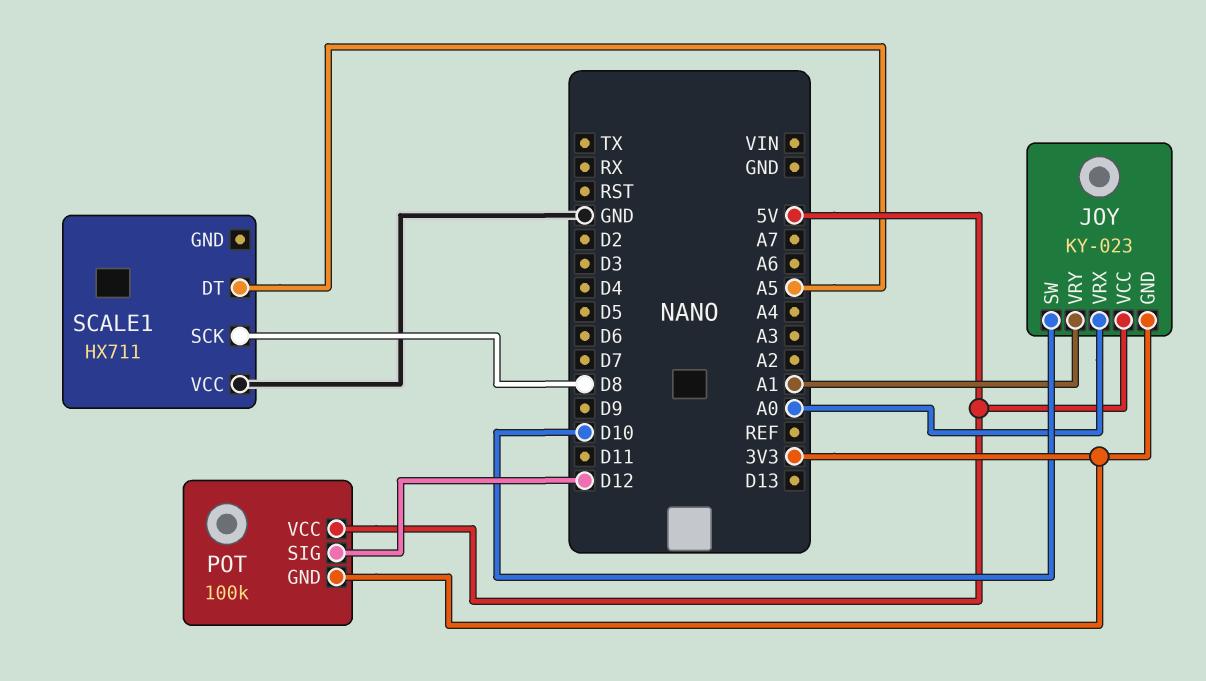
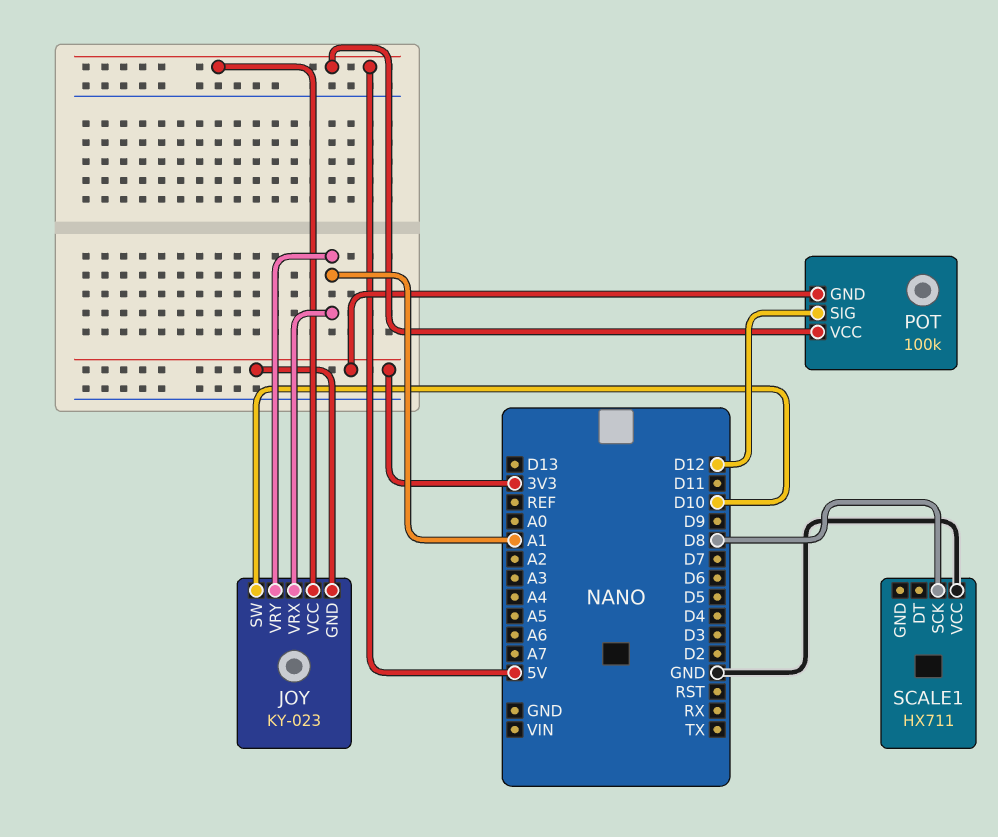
JOY pin VRX: A0 -> A1
SCALE1 pin DT: A5 -> none

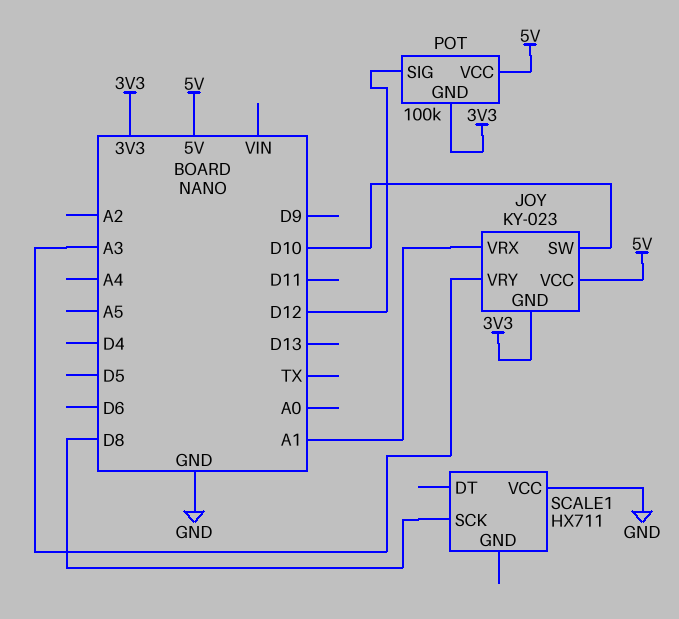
JOY pin VRY: A1 -> A3

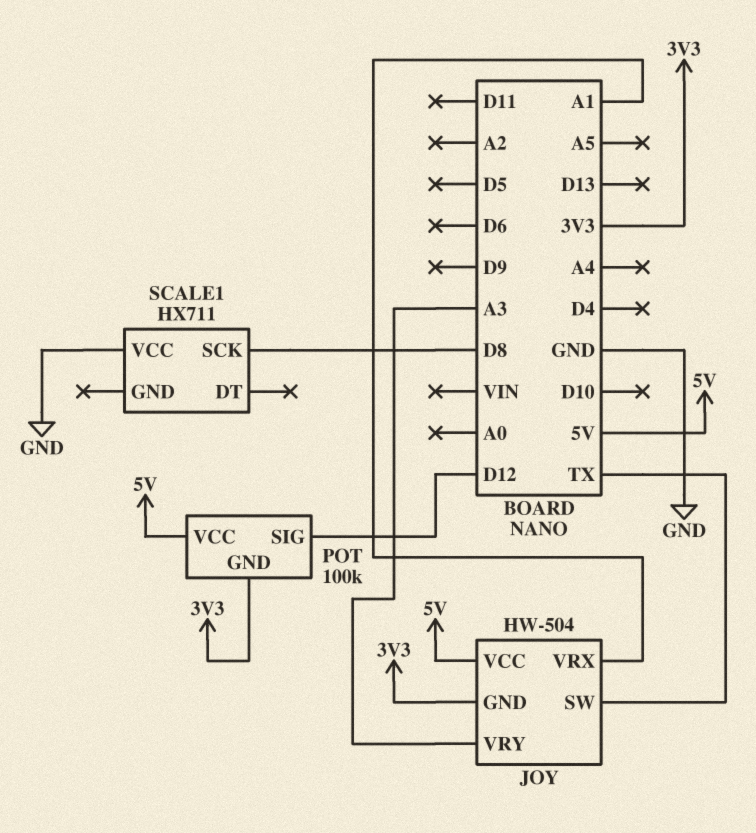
JOY: KY-023 -> HW-504
JOY pin SW: D10 -> TX

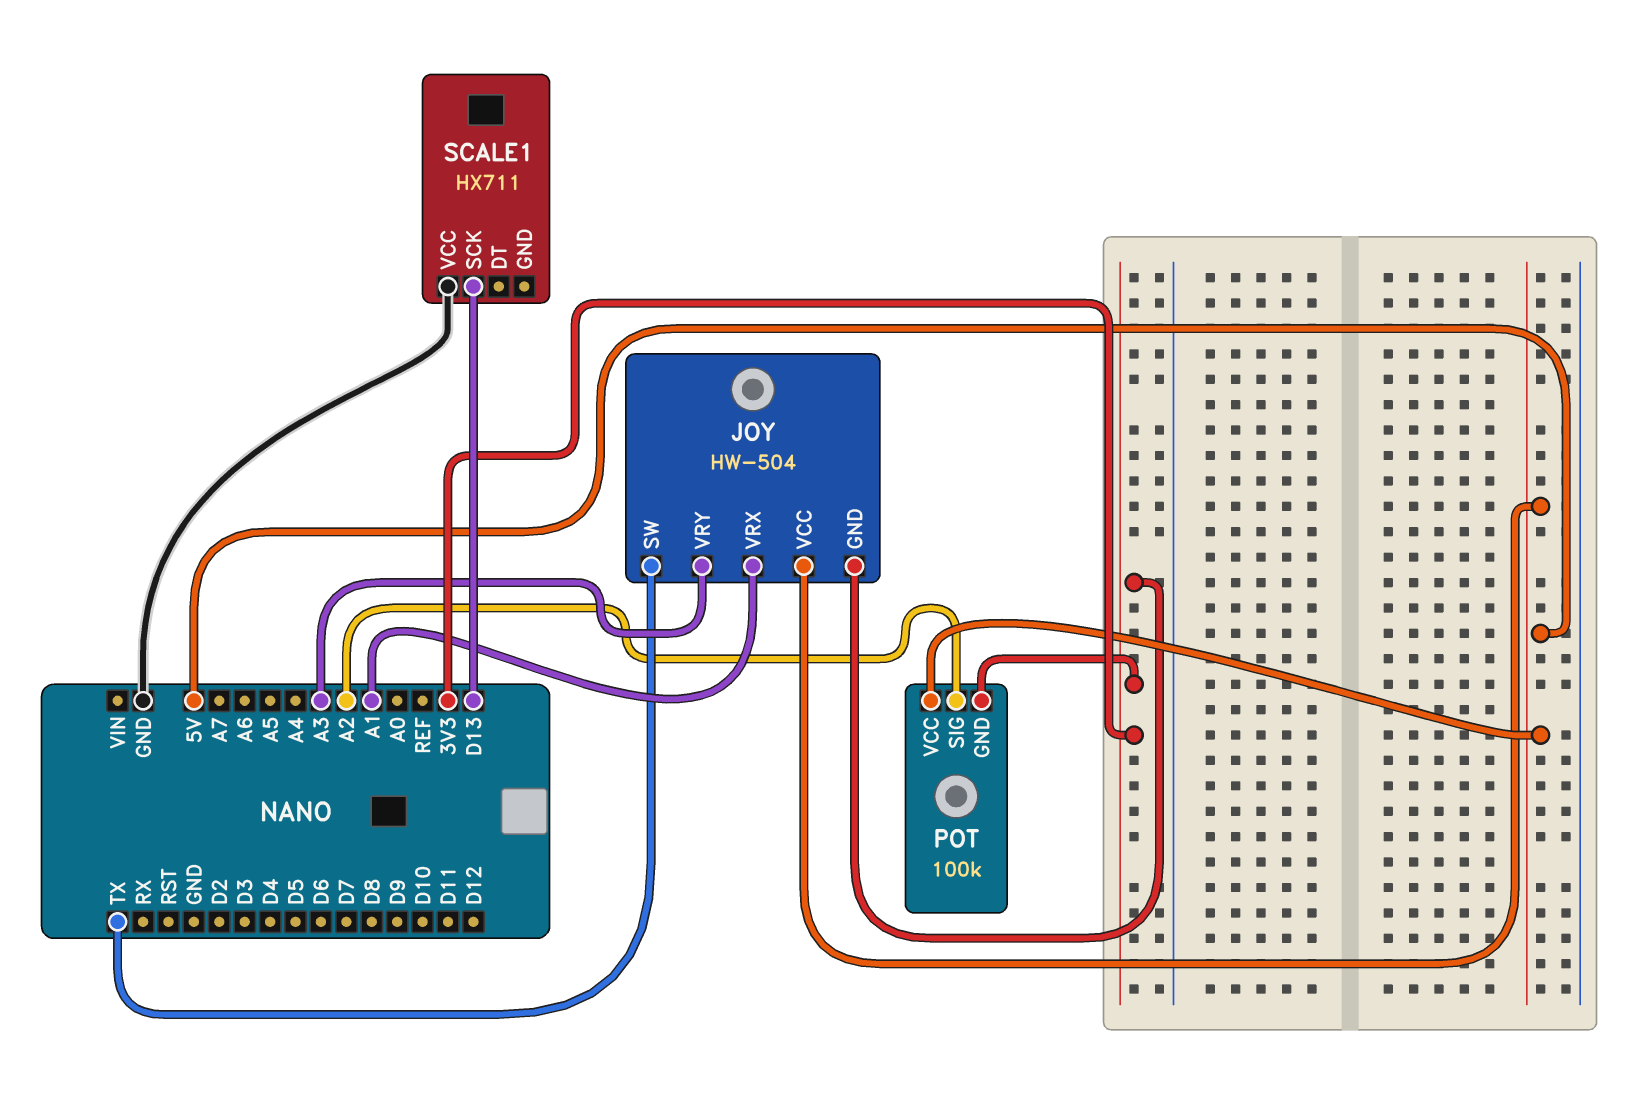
POT pin SIG: D12 -> A2
SCALE1 pin SCK: D8 -> D13

